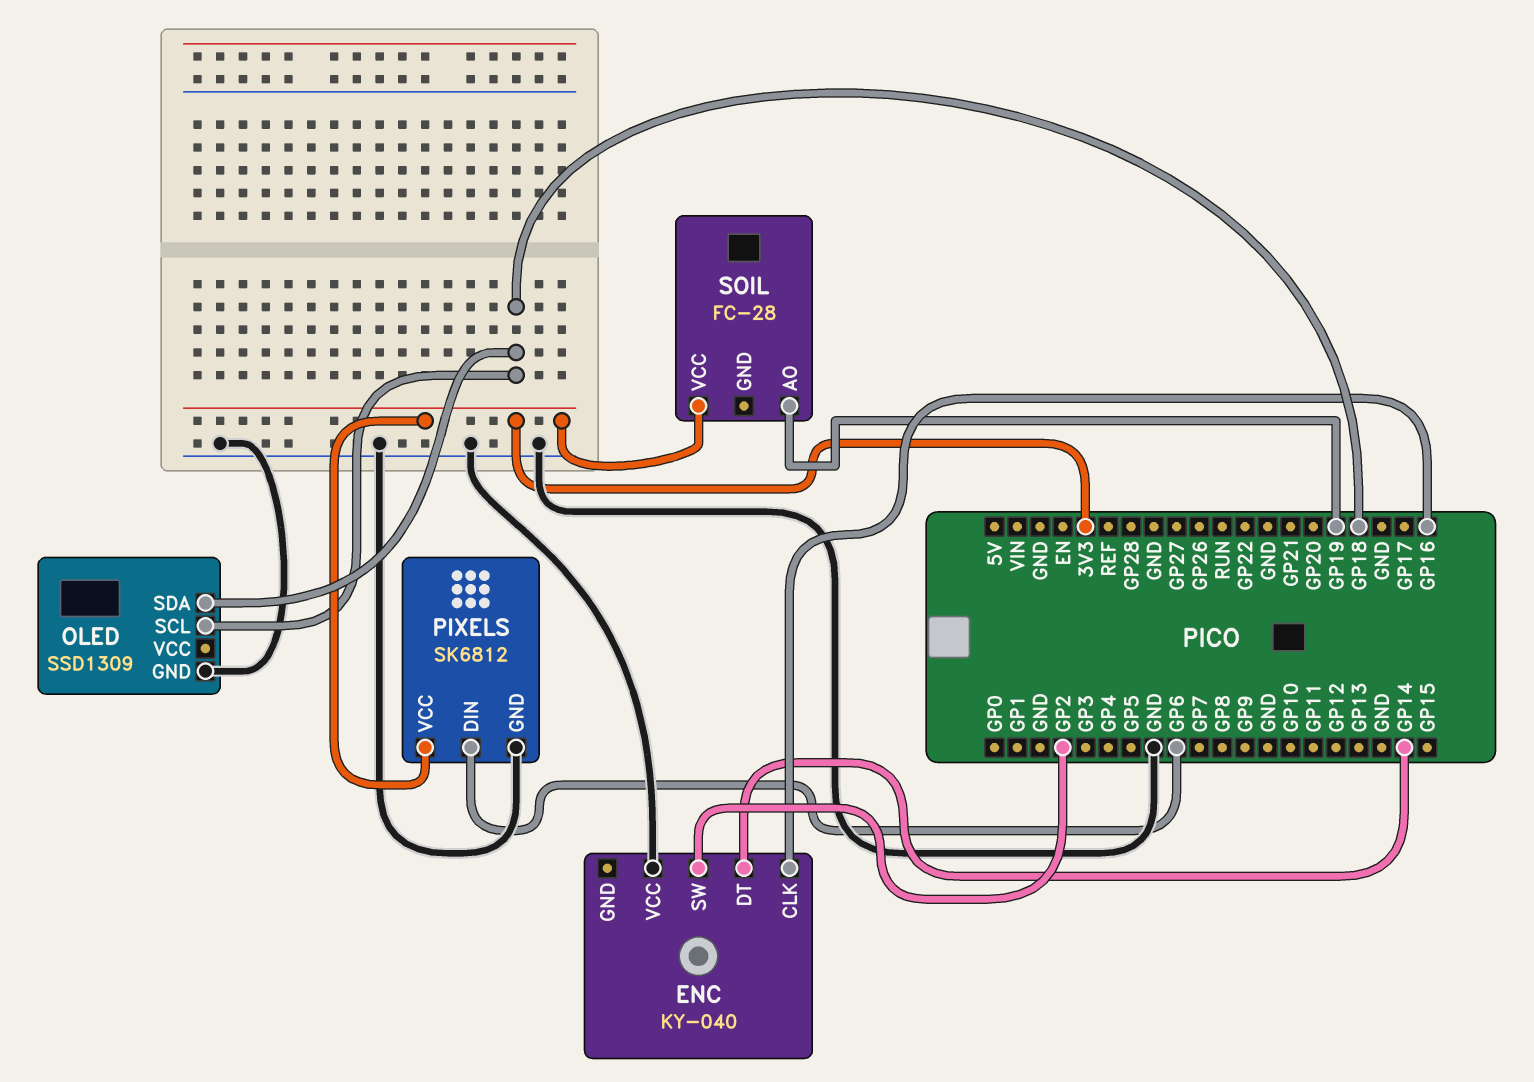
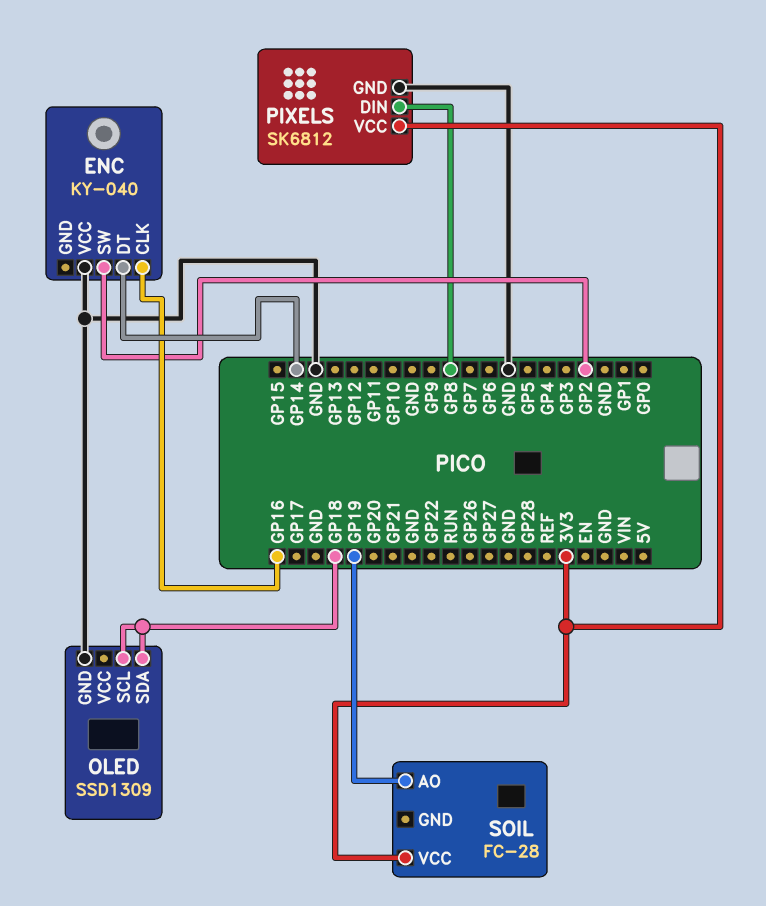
PIXELS pin DIN: GP6 -> GP8

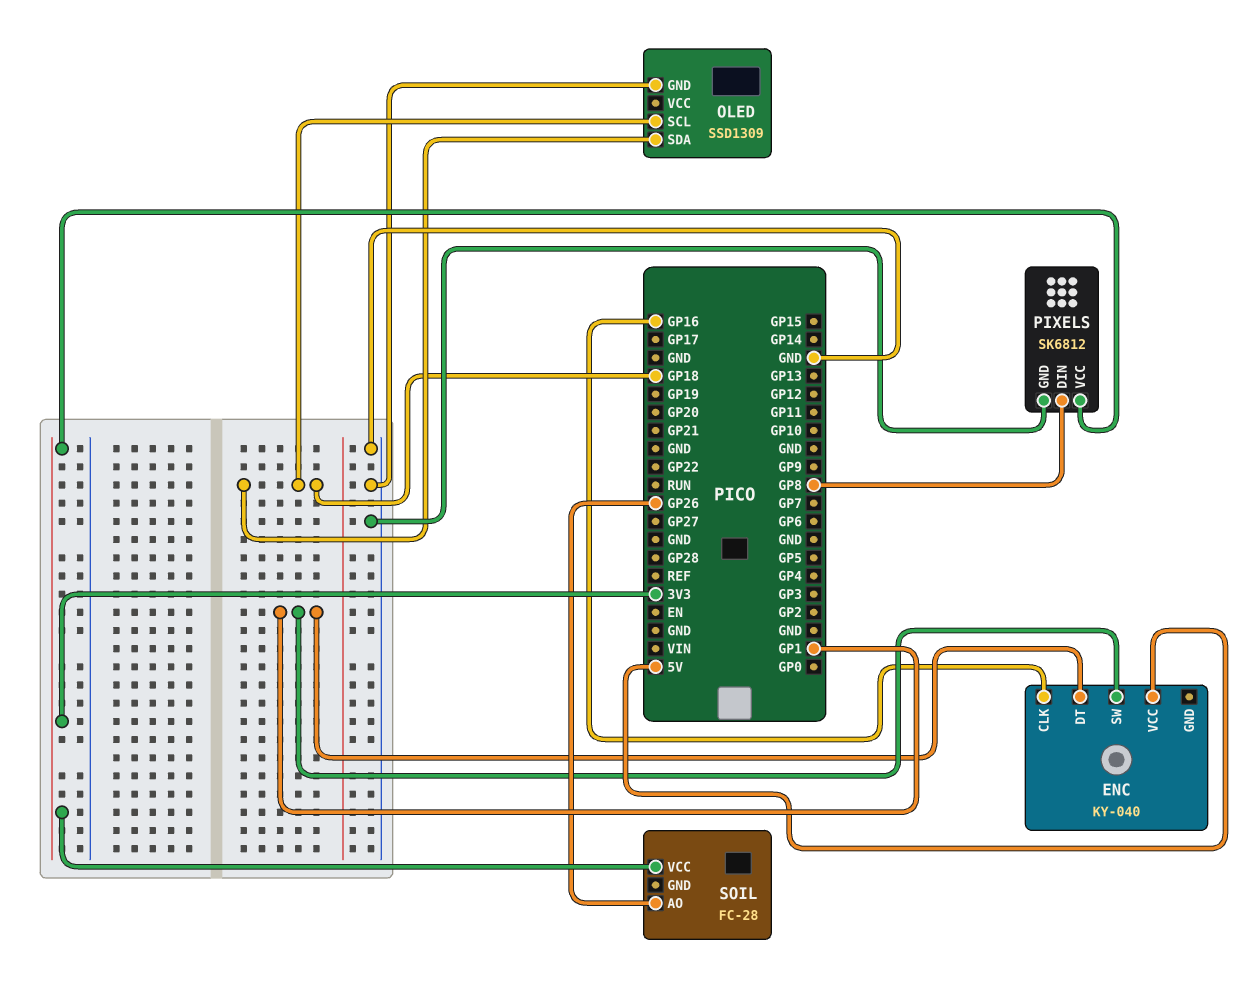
ENC pin DT: GP14 -> GP1
ENC pin SW: GP2 -> GP1
ENC pin VCC: GND -> 5V
SOIL pin AO: GP19 -> GP26

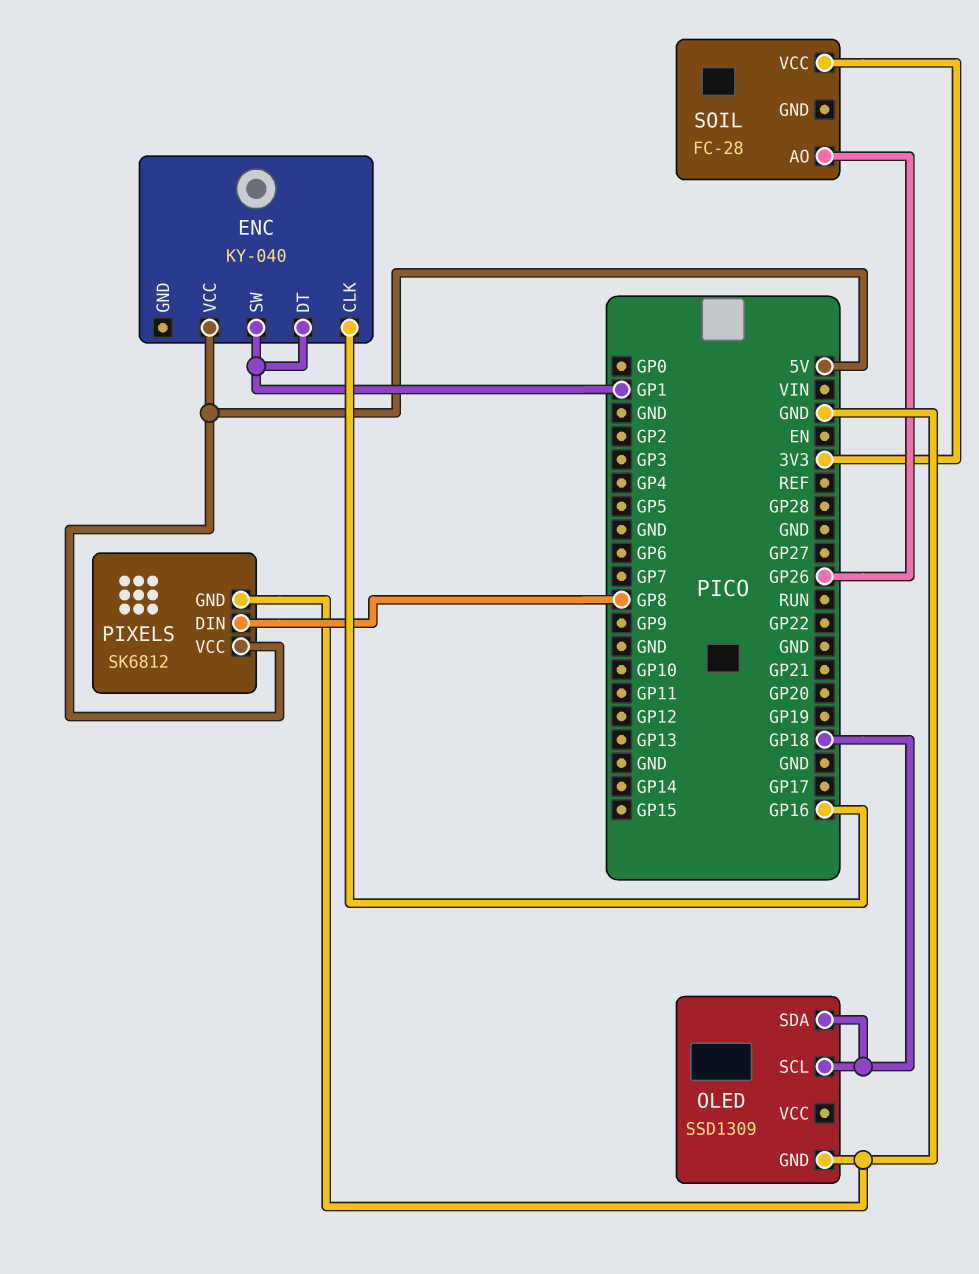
PIXELS pin VCC: 3V3 -> 5V

